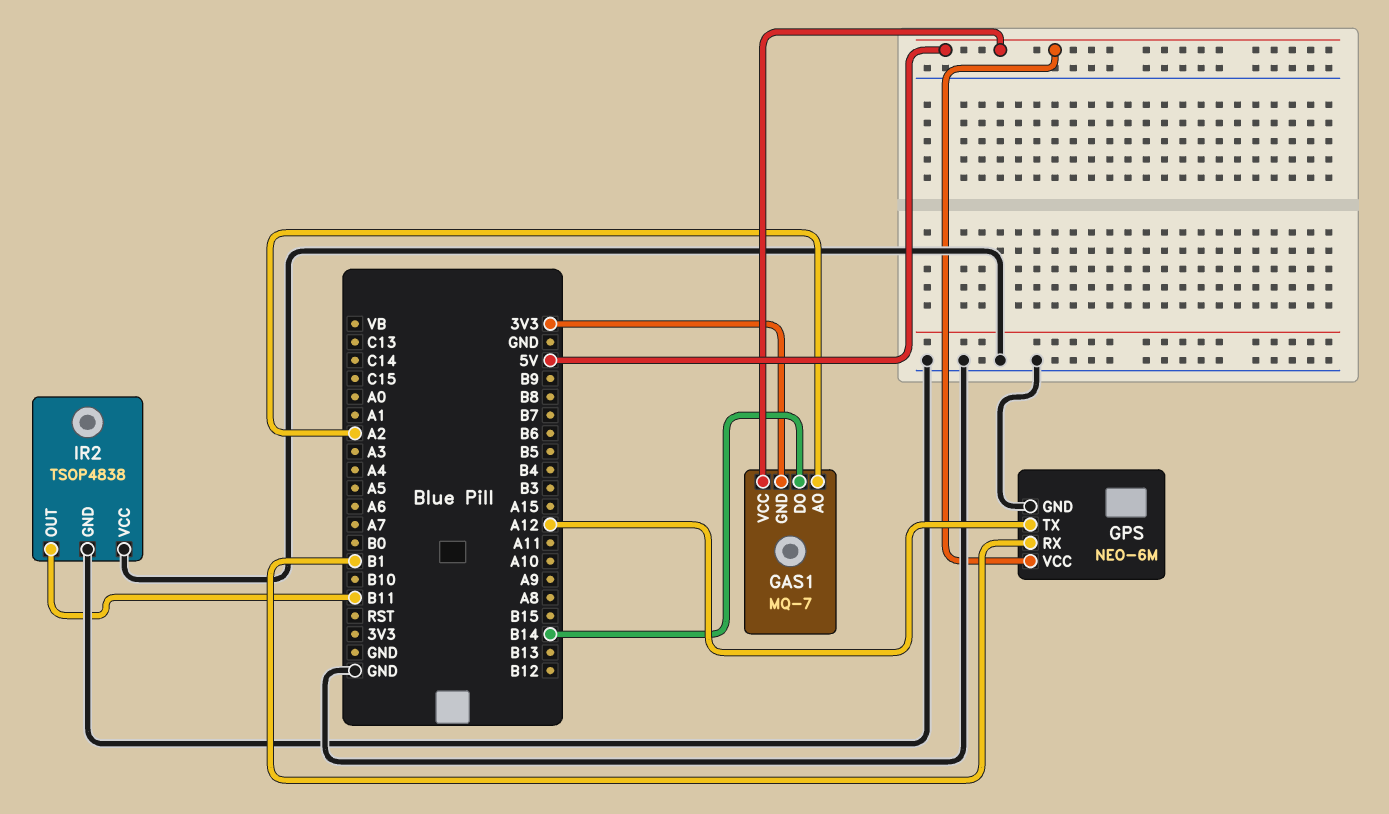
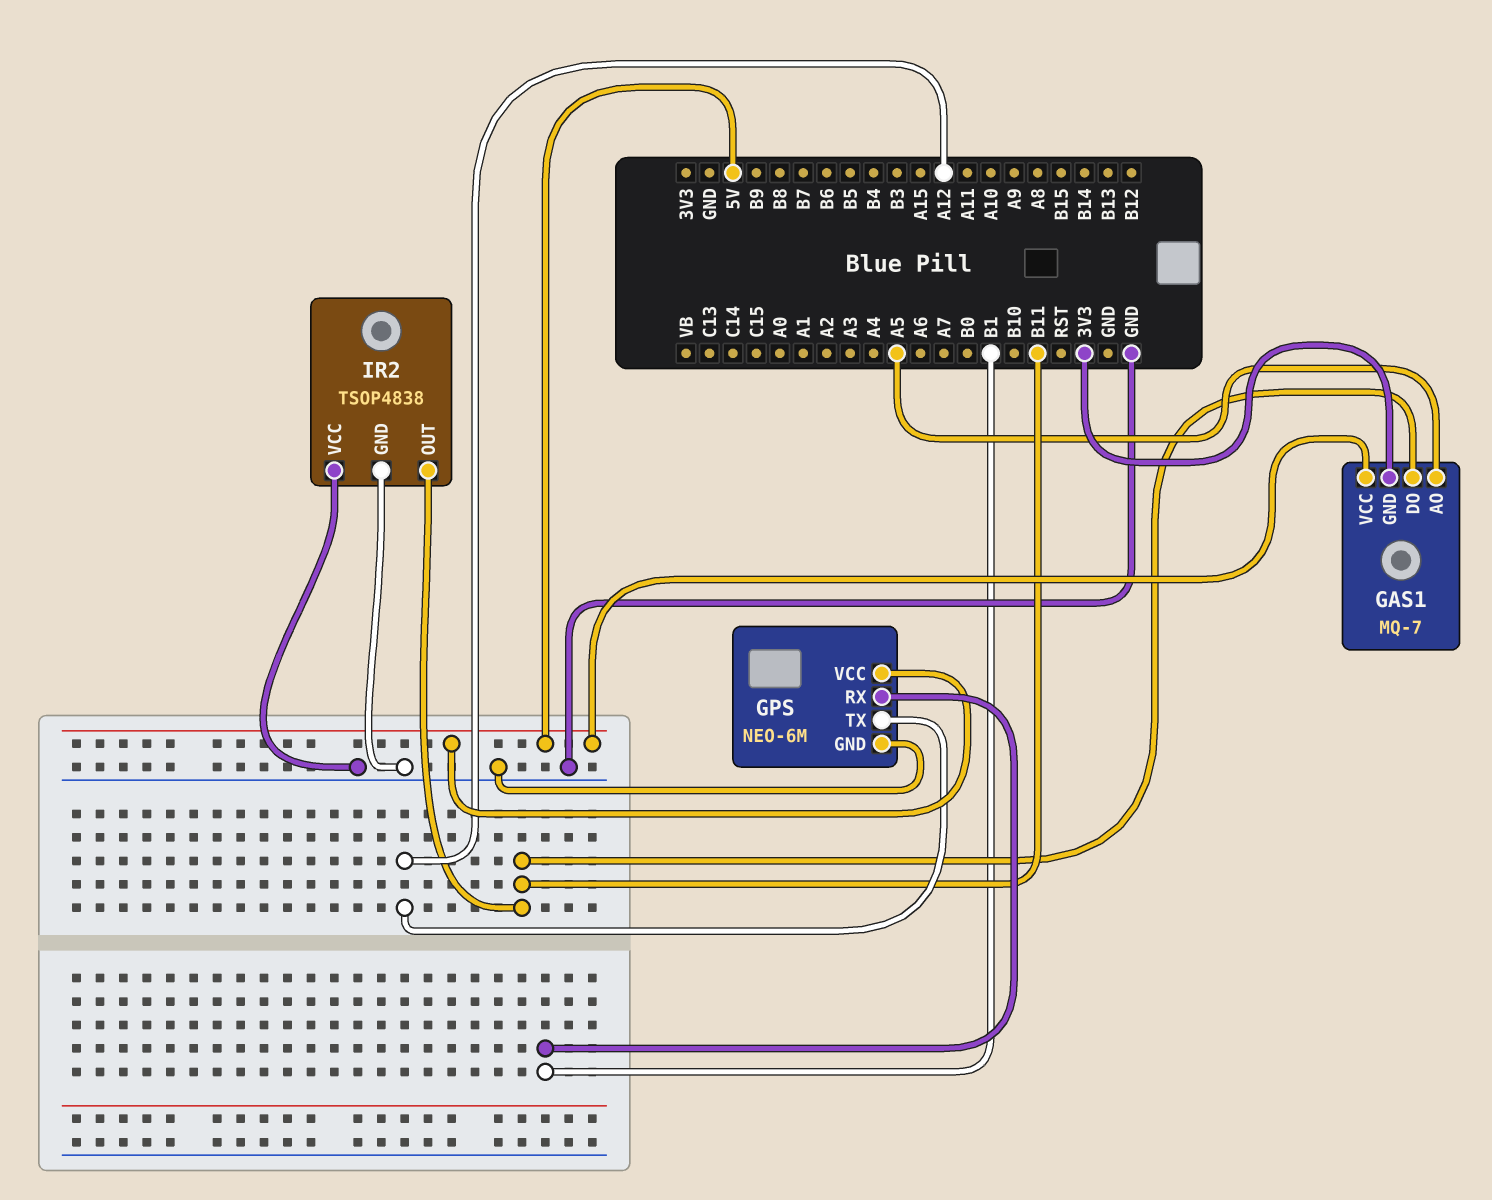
GAS1 pin AO: A2 -> A5
GAS1 pin DO: B14 -> B11

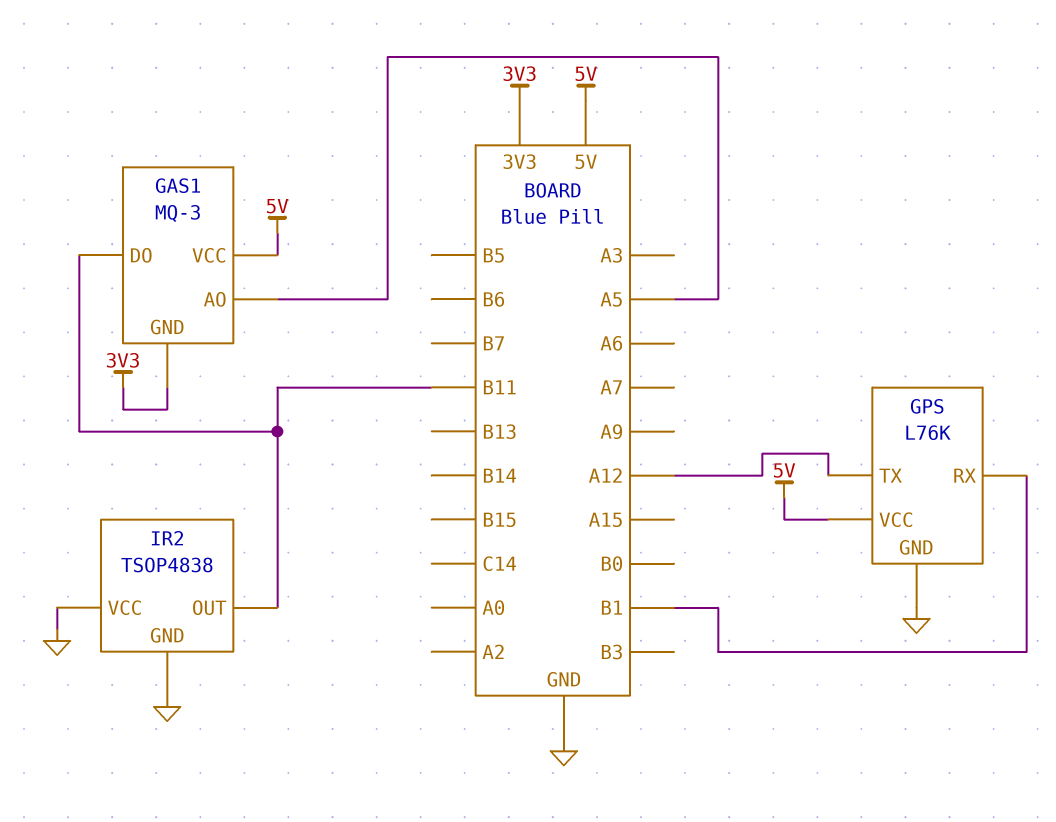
GAS1: MQ-7 -> MQ-3
GPS: NEO-6M -> L76K

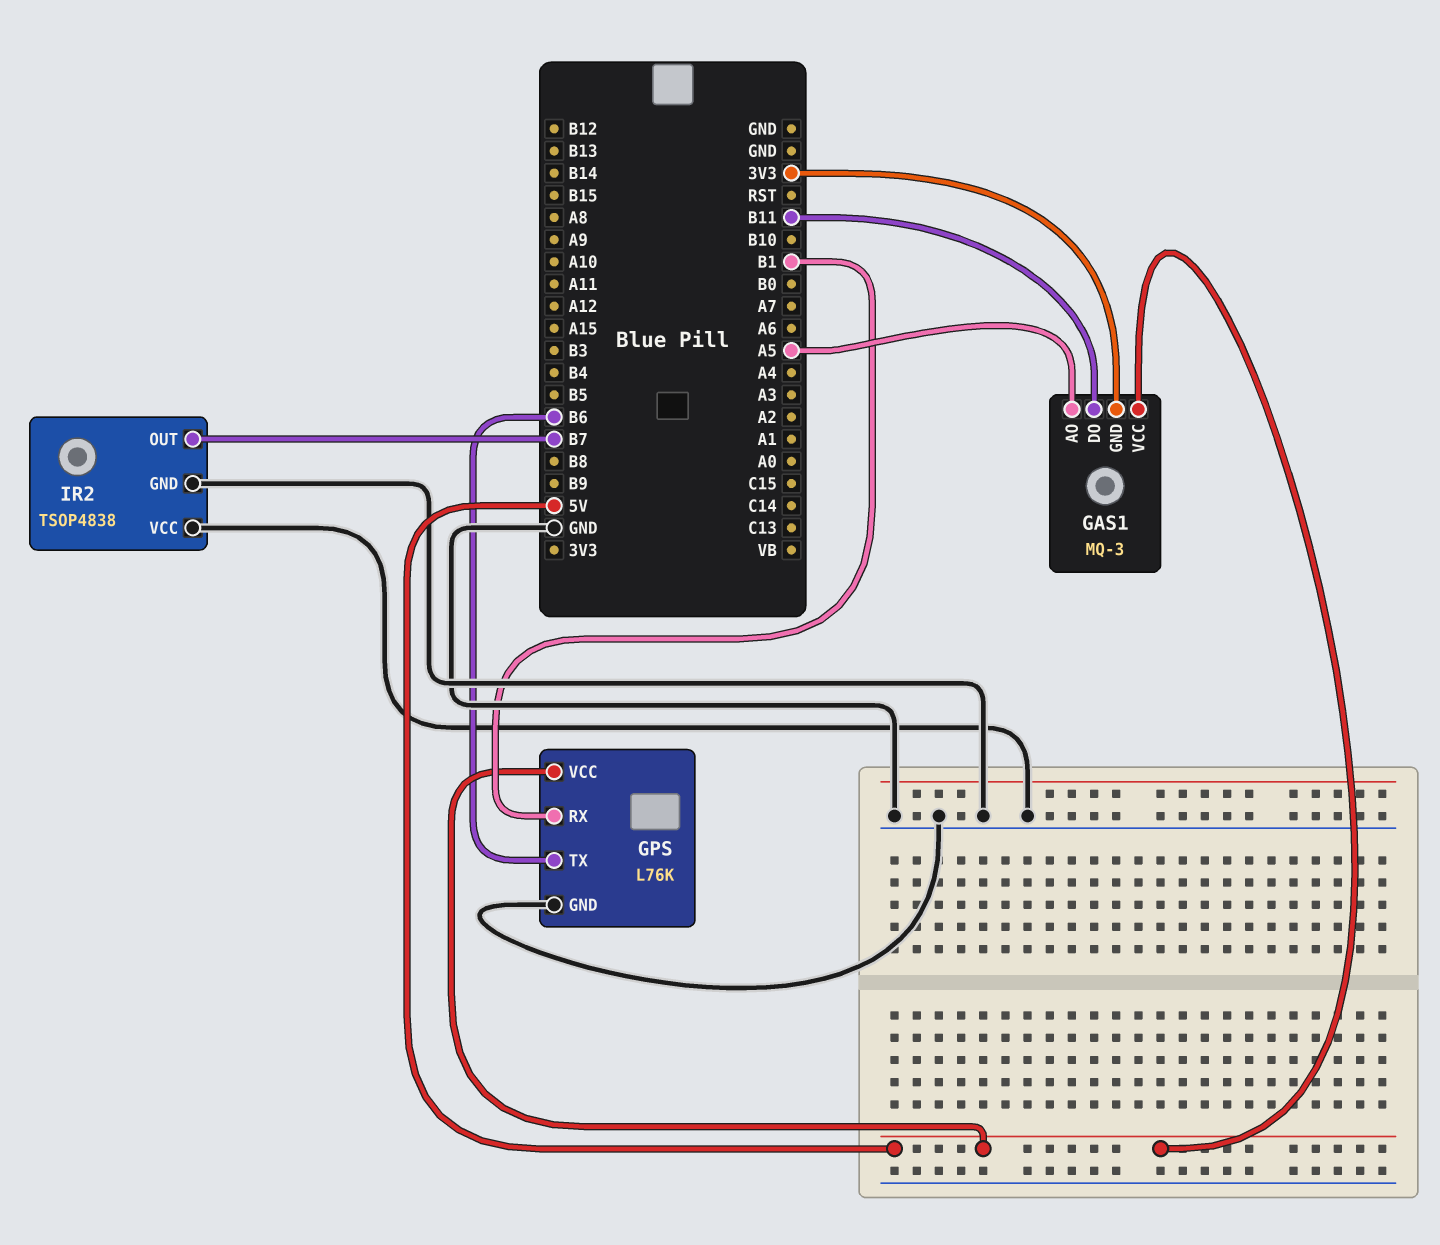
GPS pin TX: A12 -> B6
IR2 pin OUT: B11 -> B7

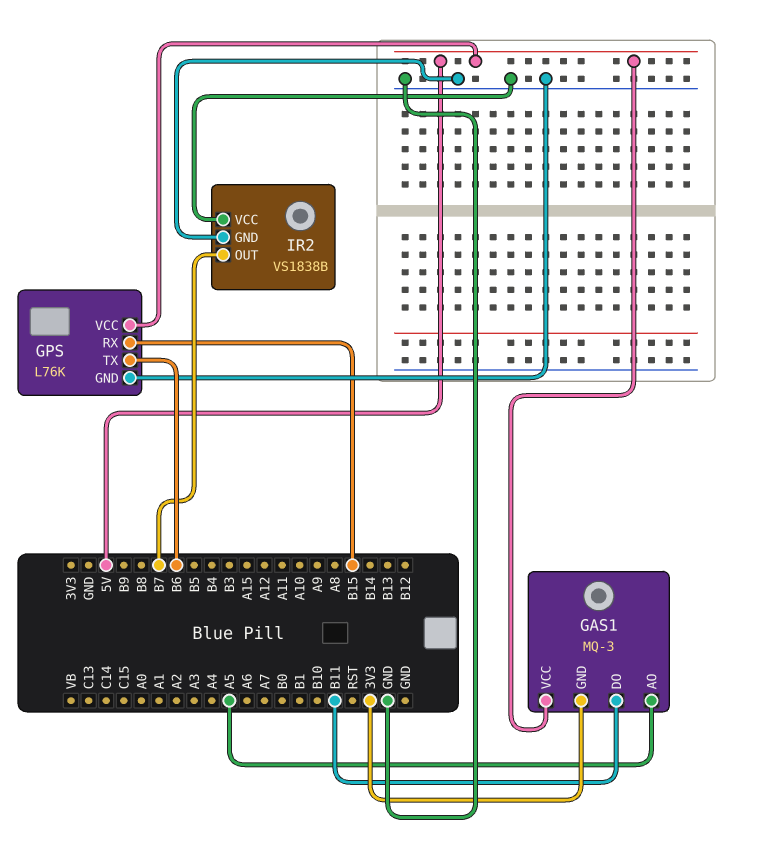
GPS pin RX: B1 -> B15
IR2: TSOP4838 -> VS1838B

